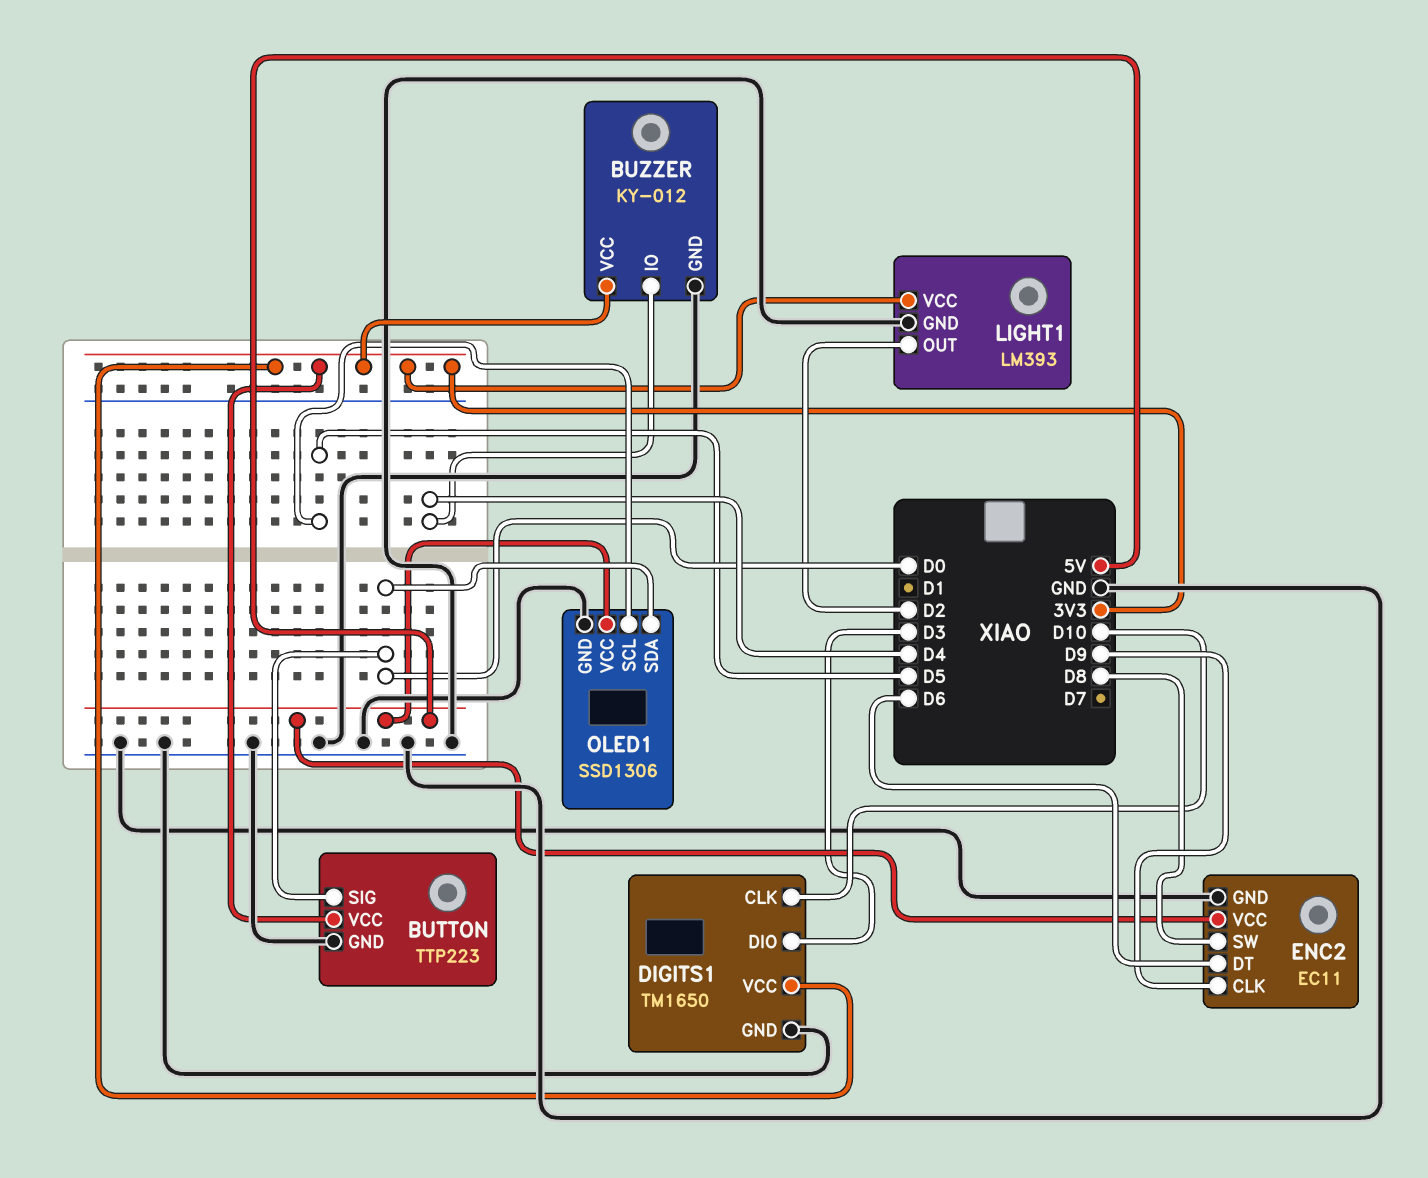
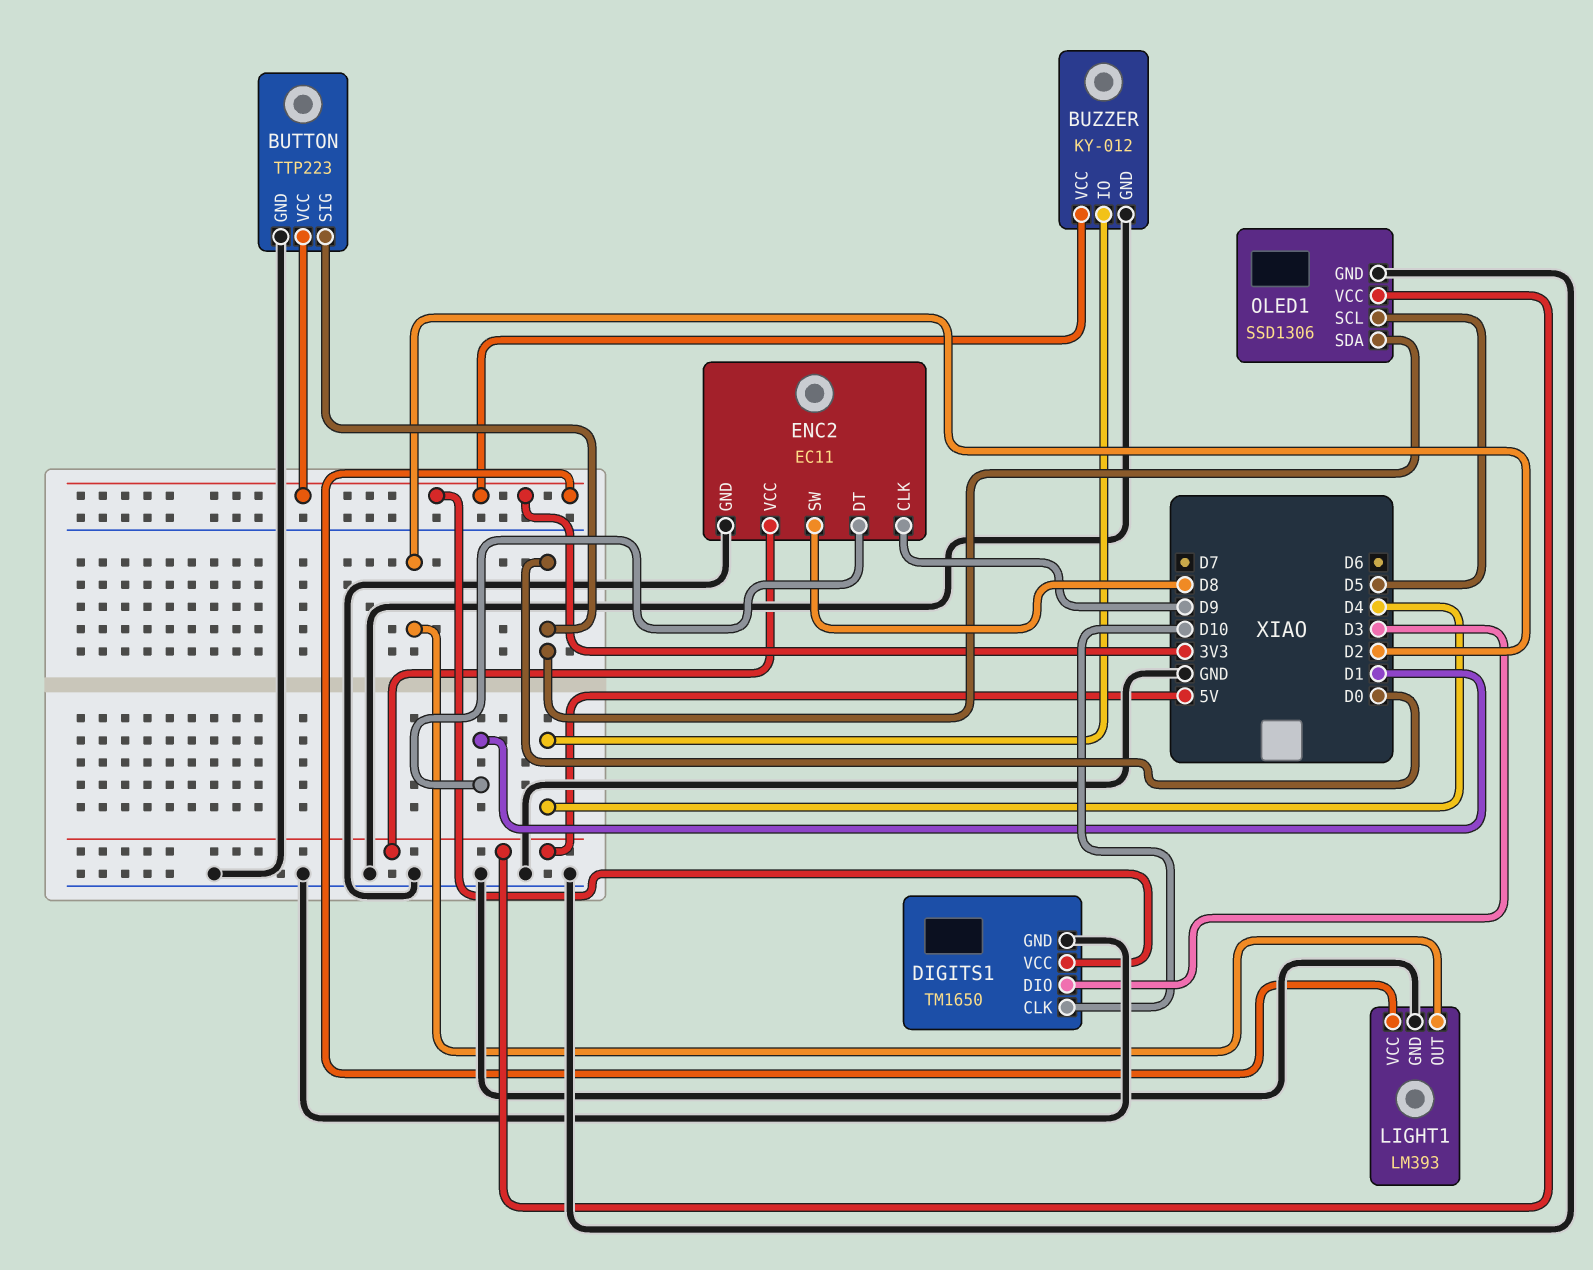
ENC2 pin DT: D6 -> D1

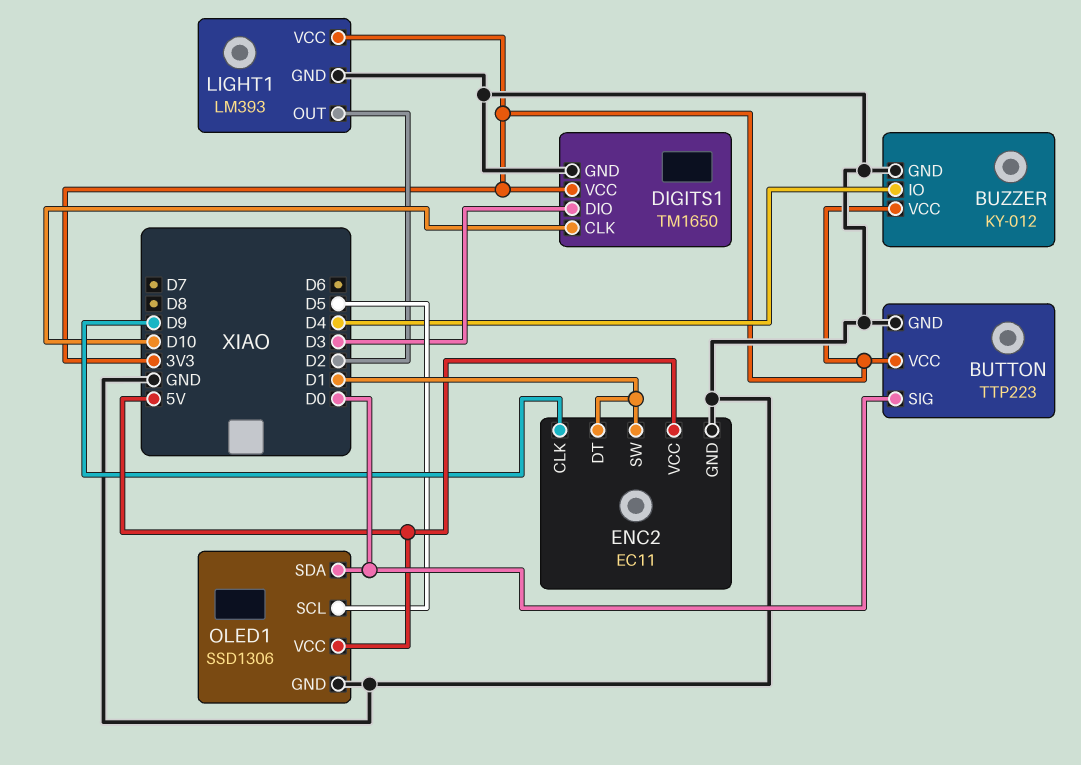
ENC2 pin SW: D8 -> D1

